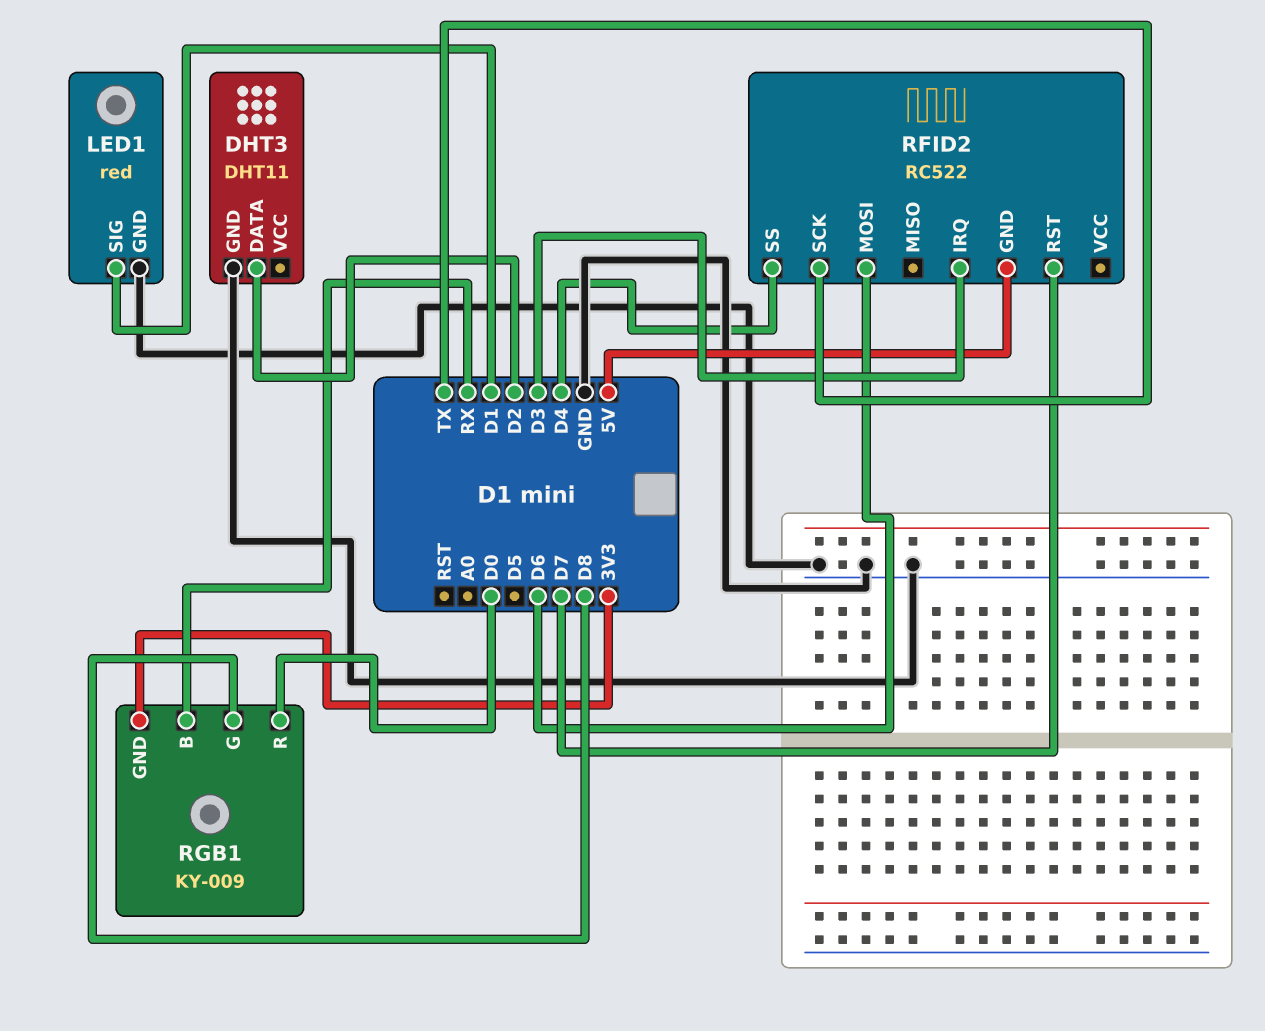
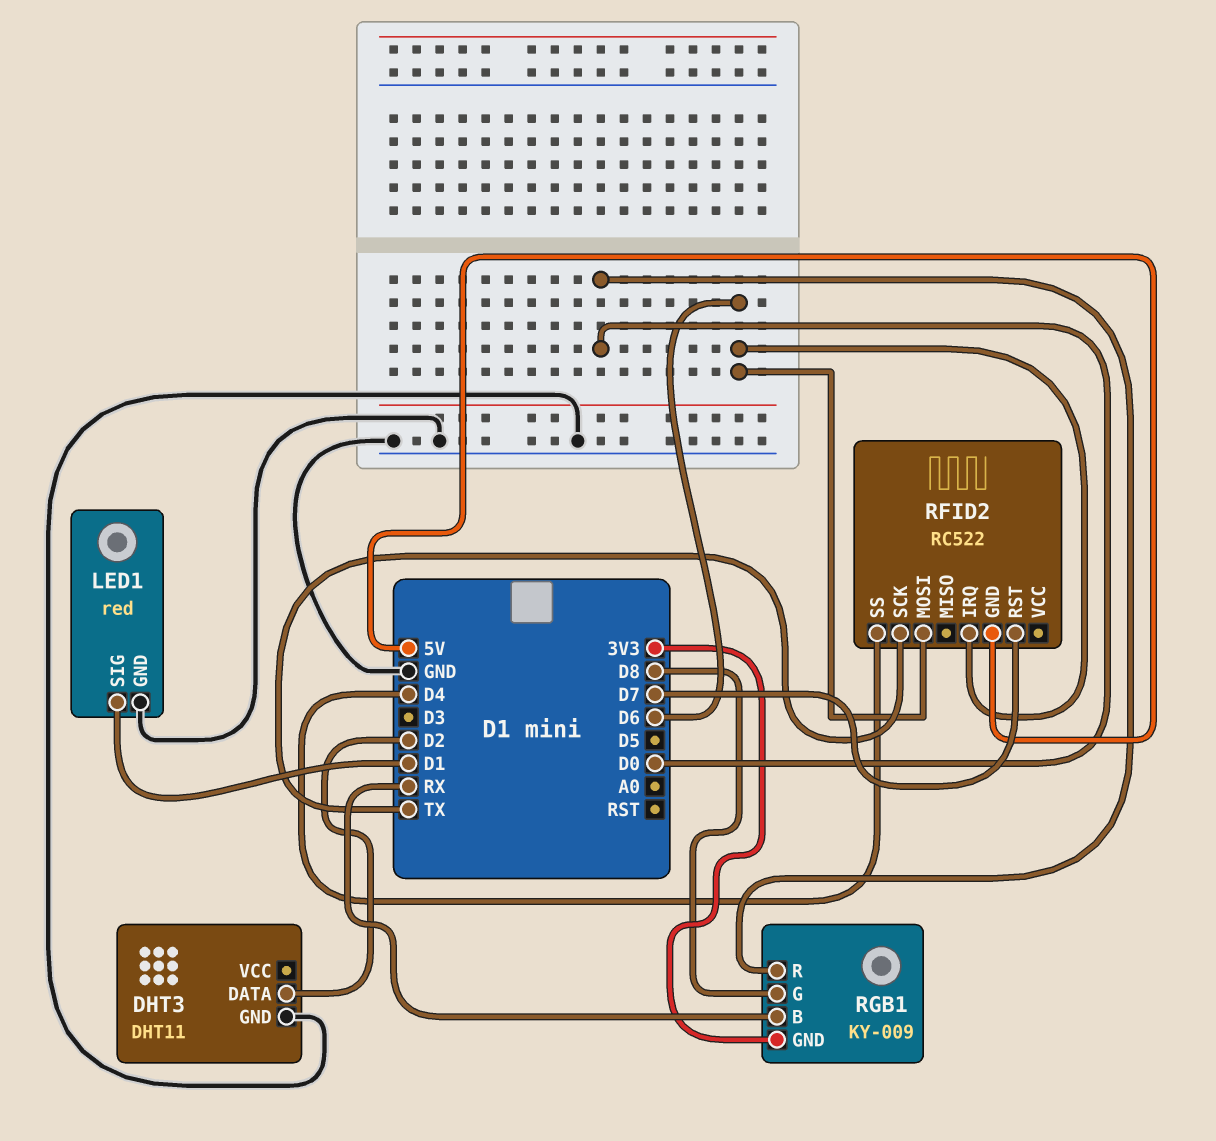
RFID2 pin IRQ: D3 -> D6

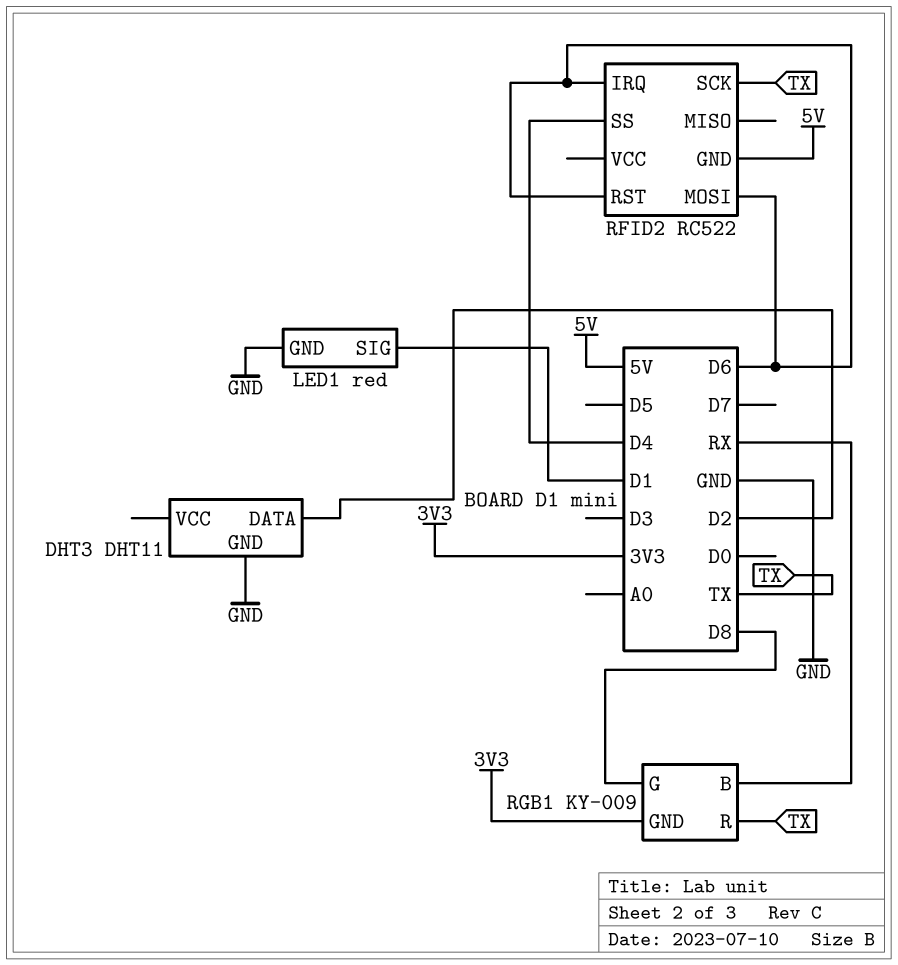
RFID2 pin RST: D7 -> D6
RGB1 pin R: D0 -> TX

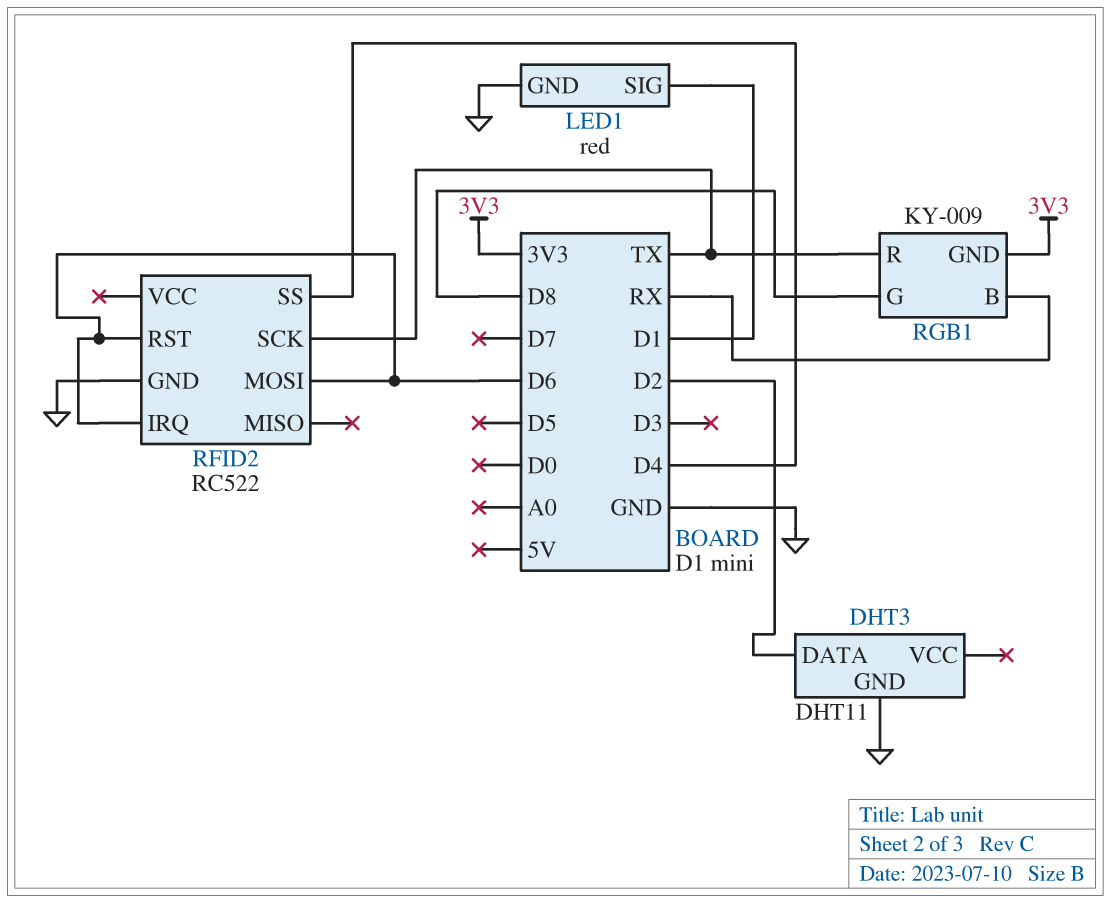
RFID2 pin GND: 5V -> GND

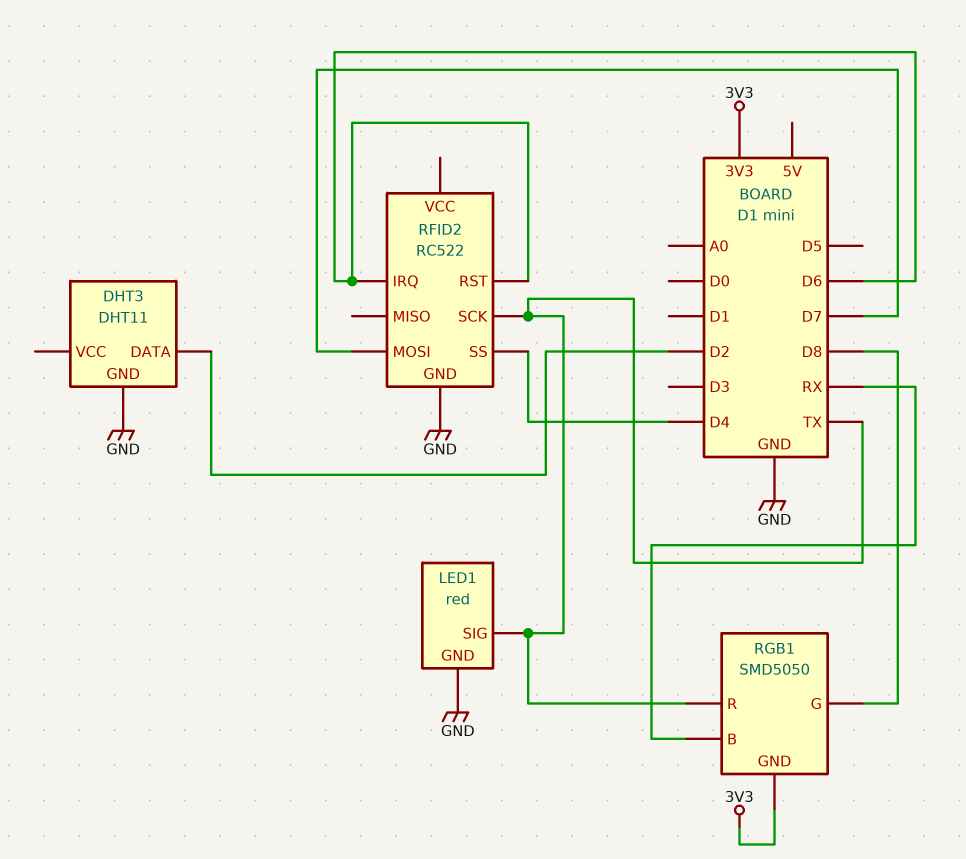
LED1 pin SIG: D1 -> TX
RFID2 pin MOSI: D6 -> D7
RGB1: KY-009 -> SMD5050

